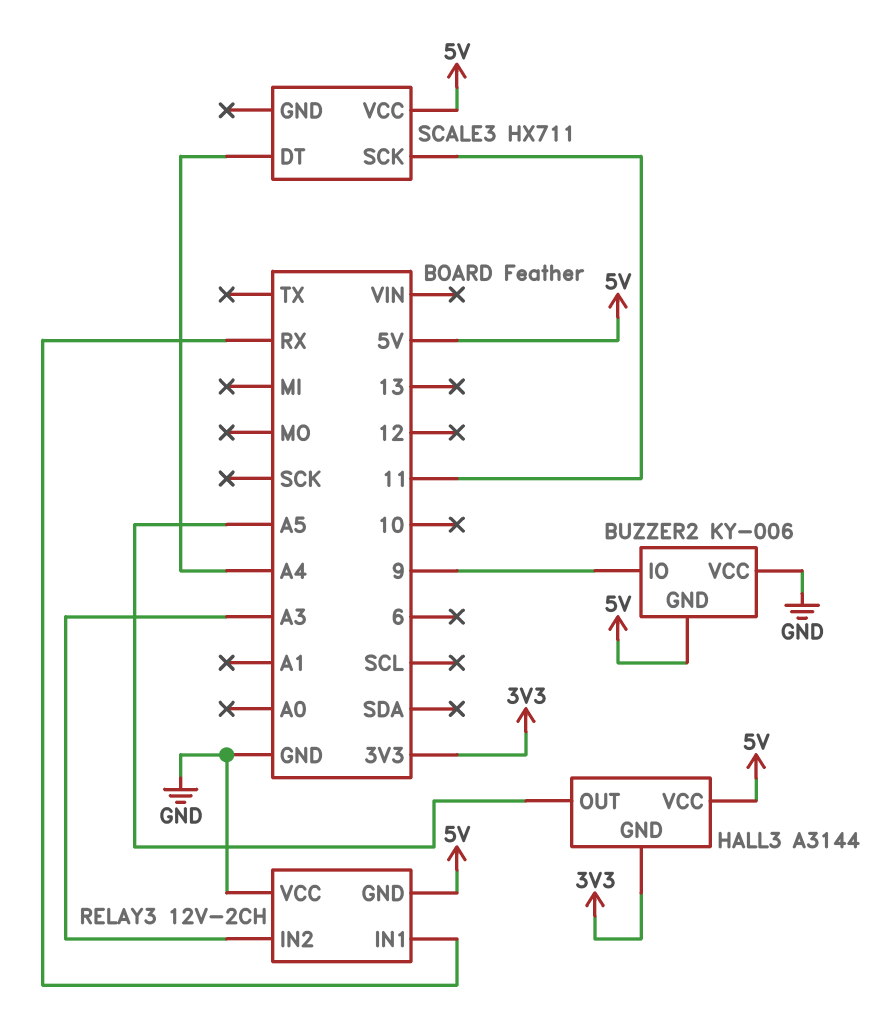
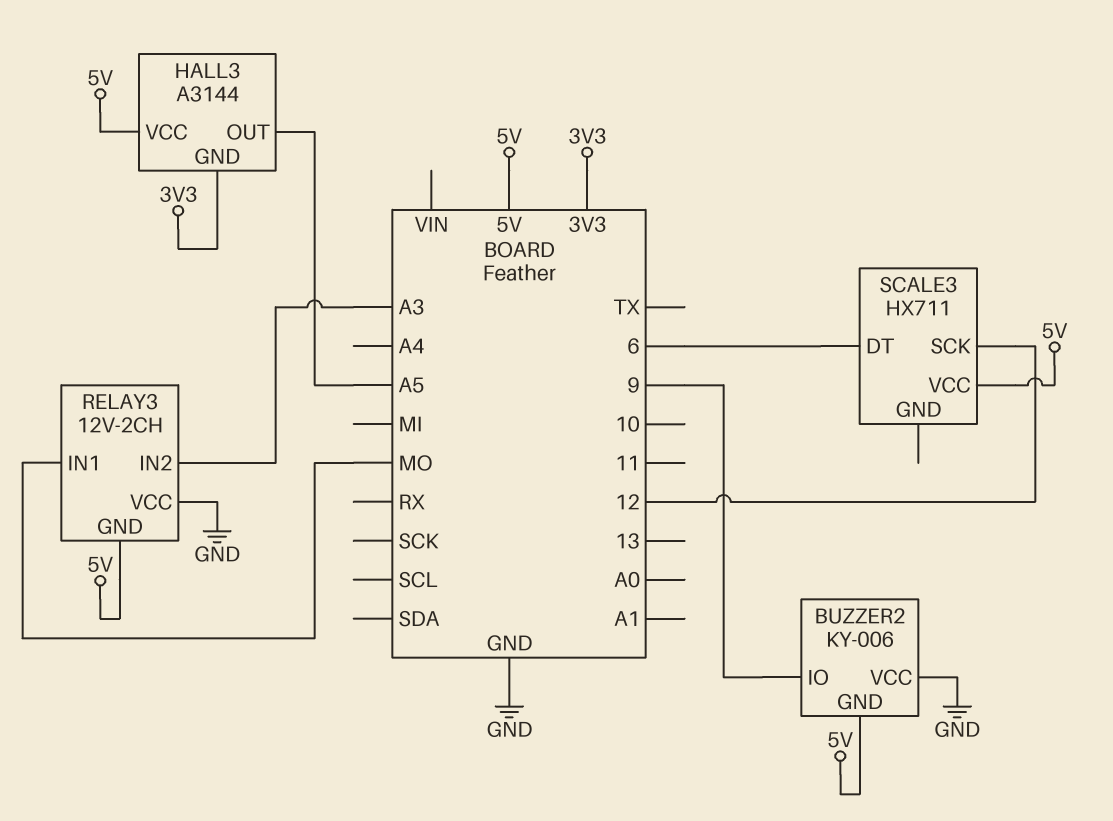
RELAY3 pin IN1: RX -> MO
SCALE3 pin DT: A4 -> 6
SCALE3 pin SCK: 11 -> 12

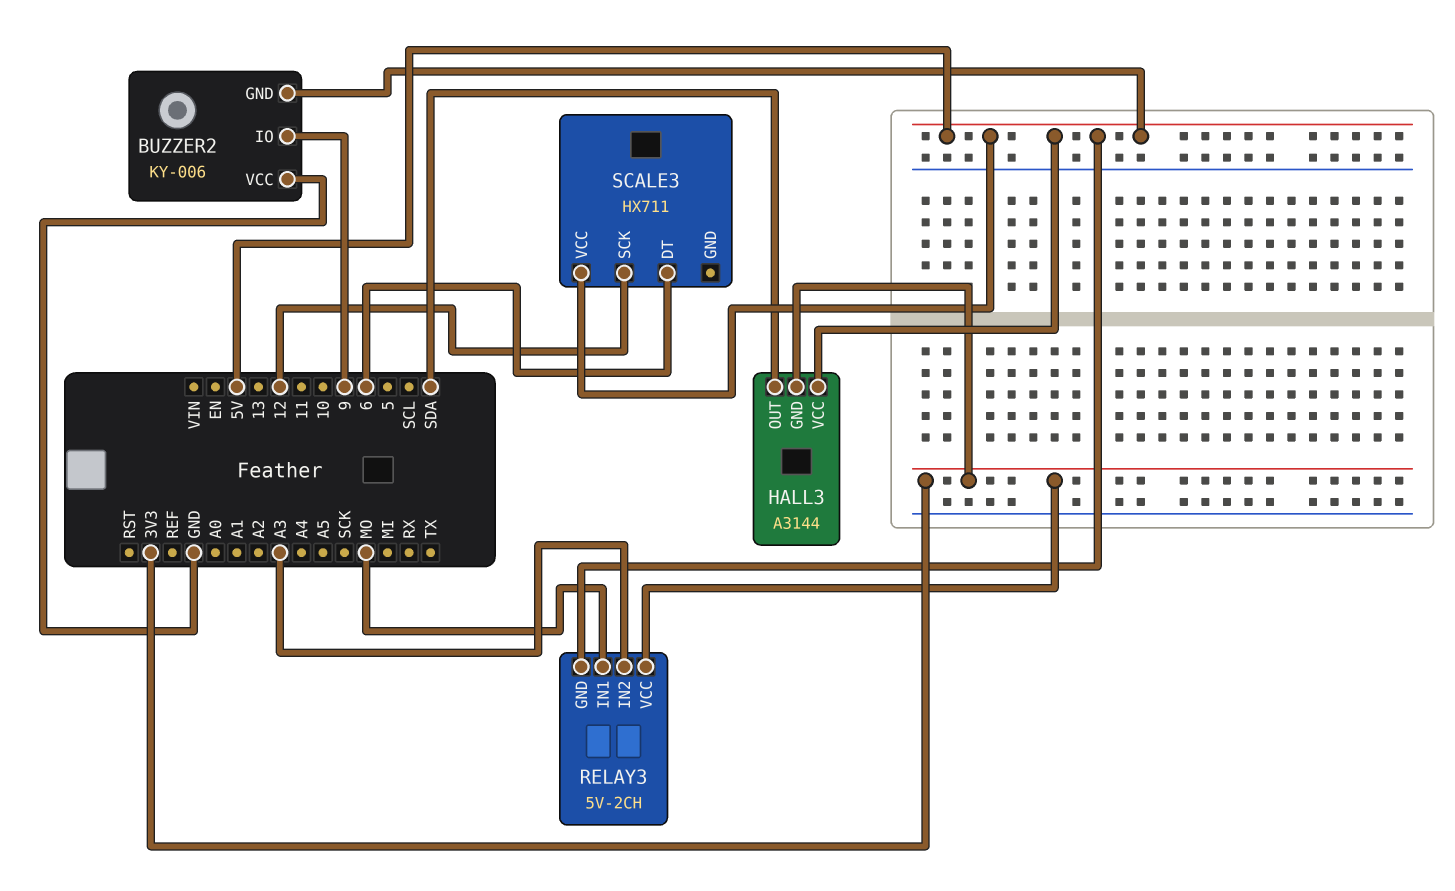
HALL3 pin OUT: A5 -> SDA
RELAY3: 12V-2CH -> 5V-2CH
RELAY3 pin VCC: GND -> 3V3

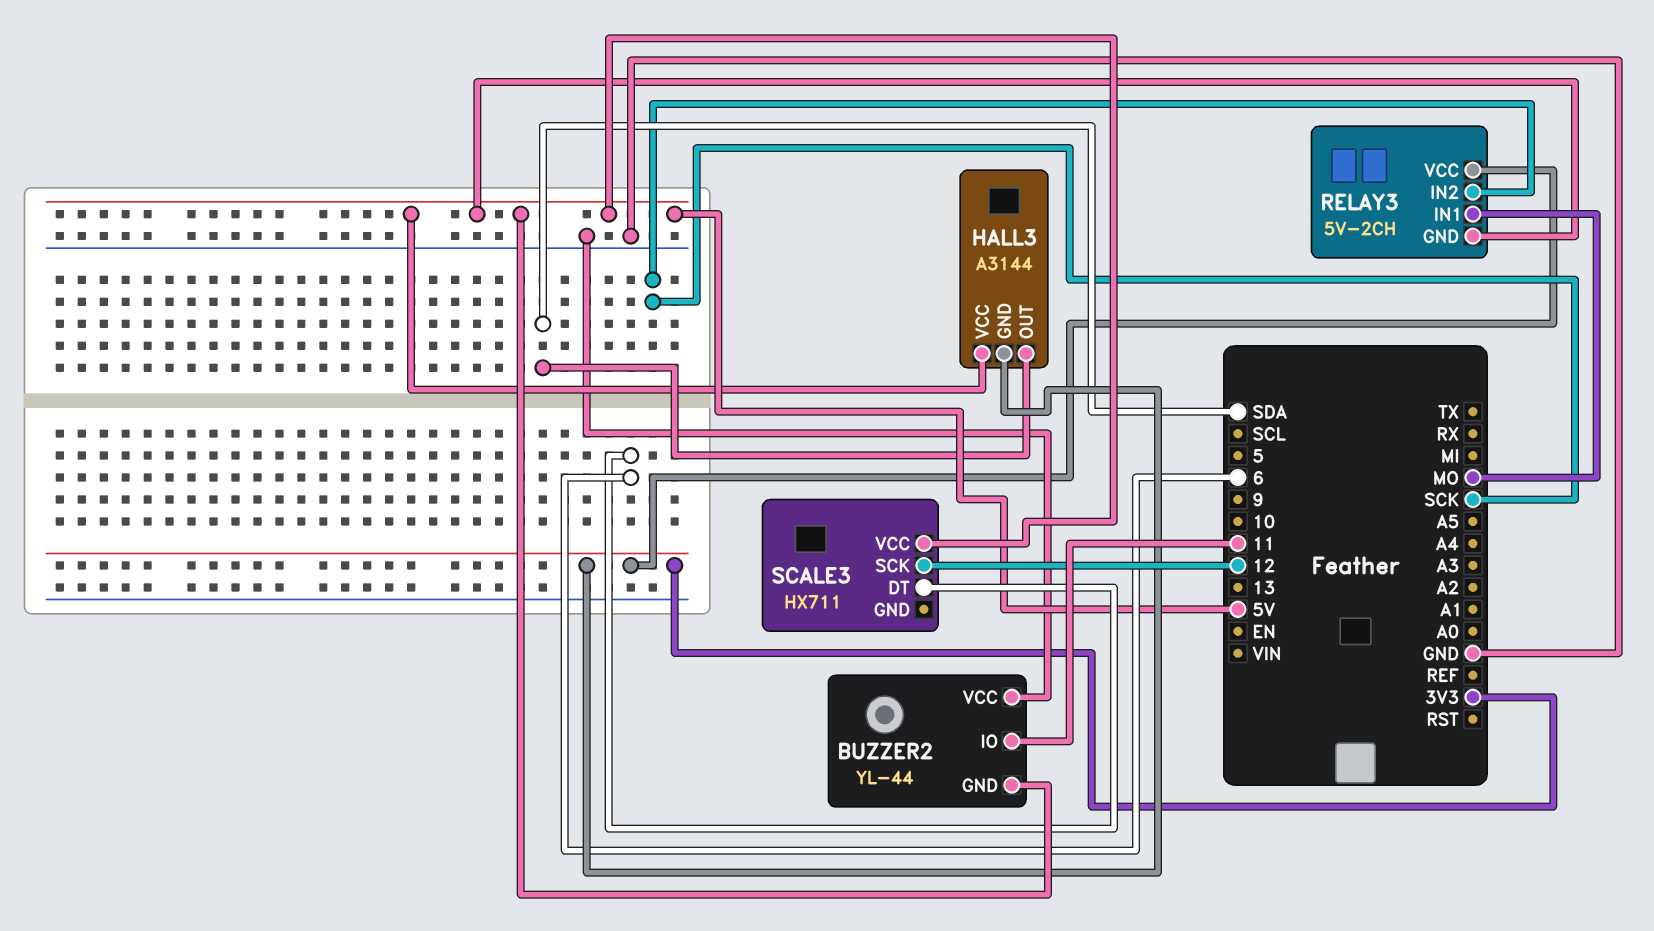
BUZZER2: KY-006 -> YL-44
BUZZER2 pin IO: 9 -> 11
RELAY3 pin IN2: A3 -> SCK

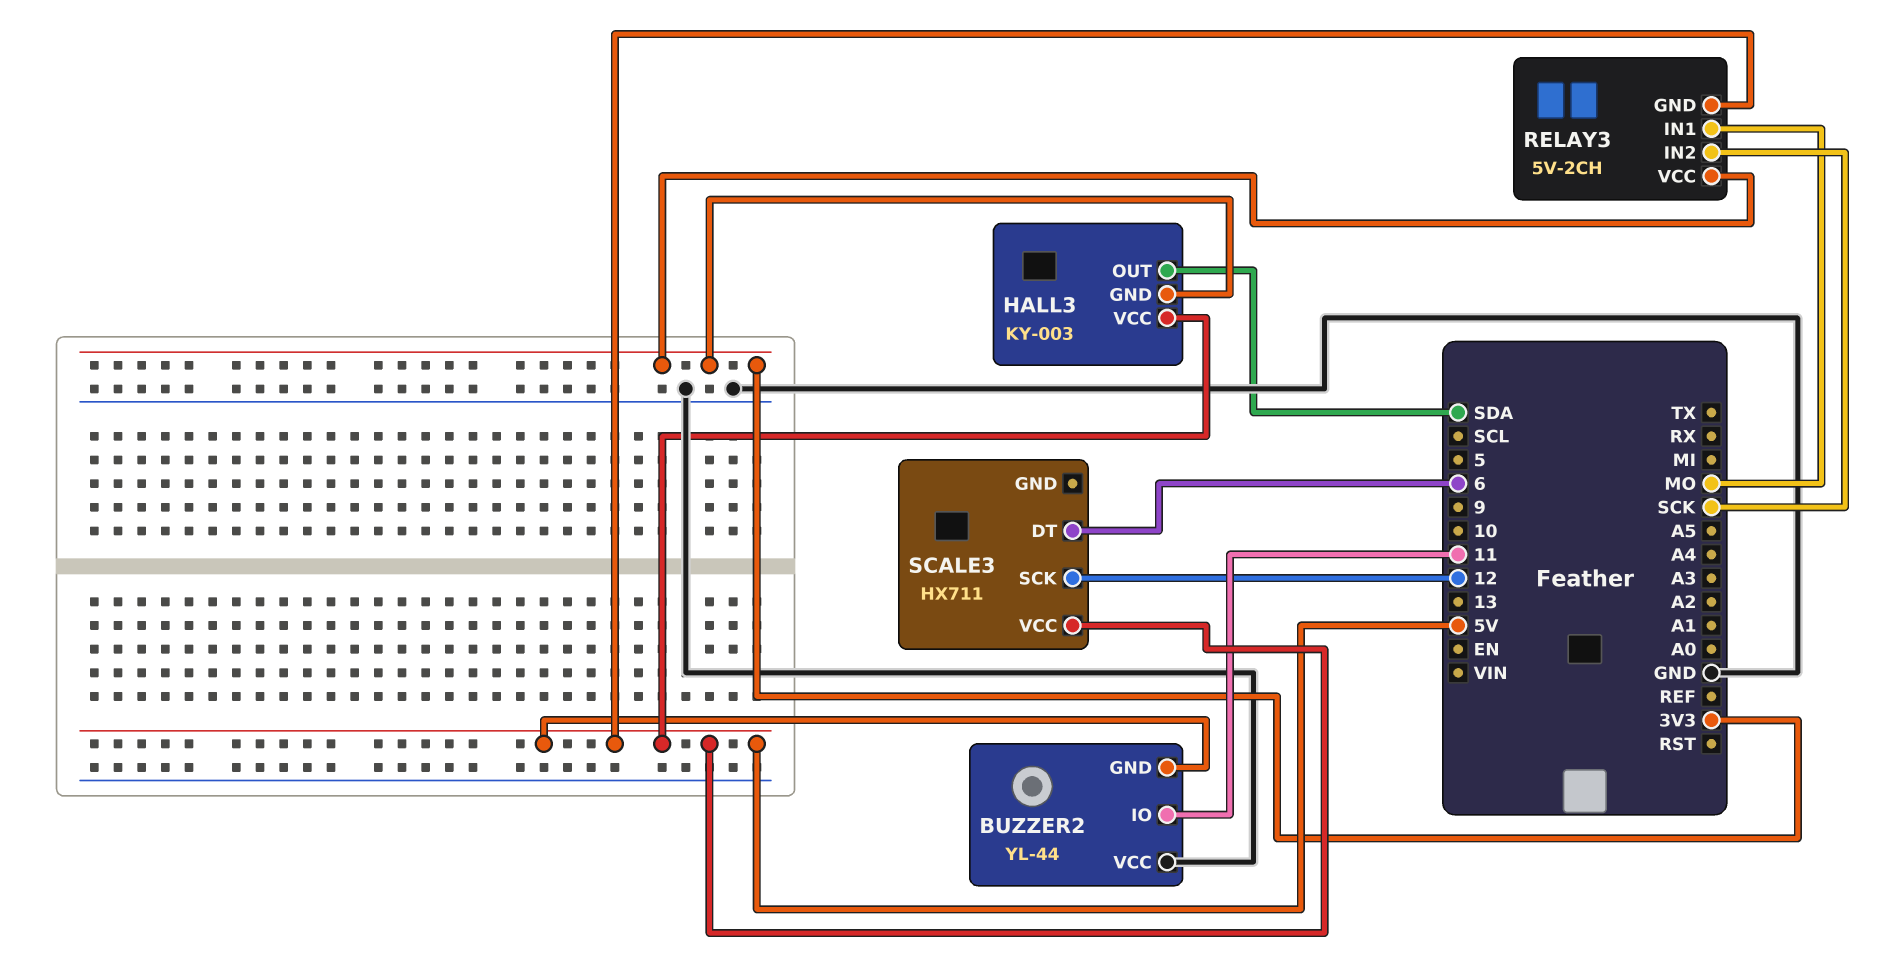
HALL3: A3144 -> KY-003

